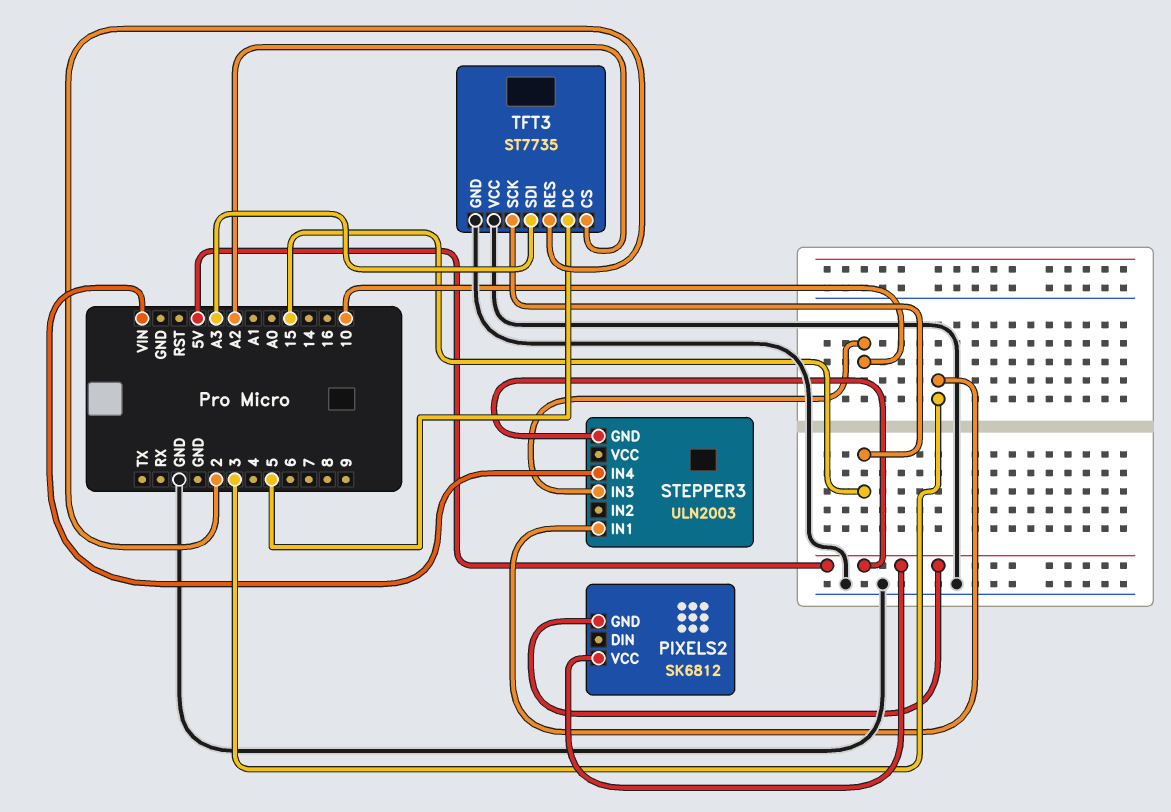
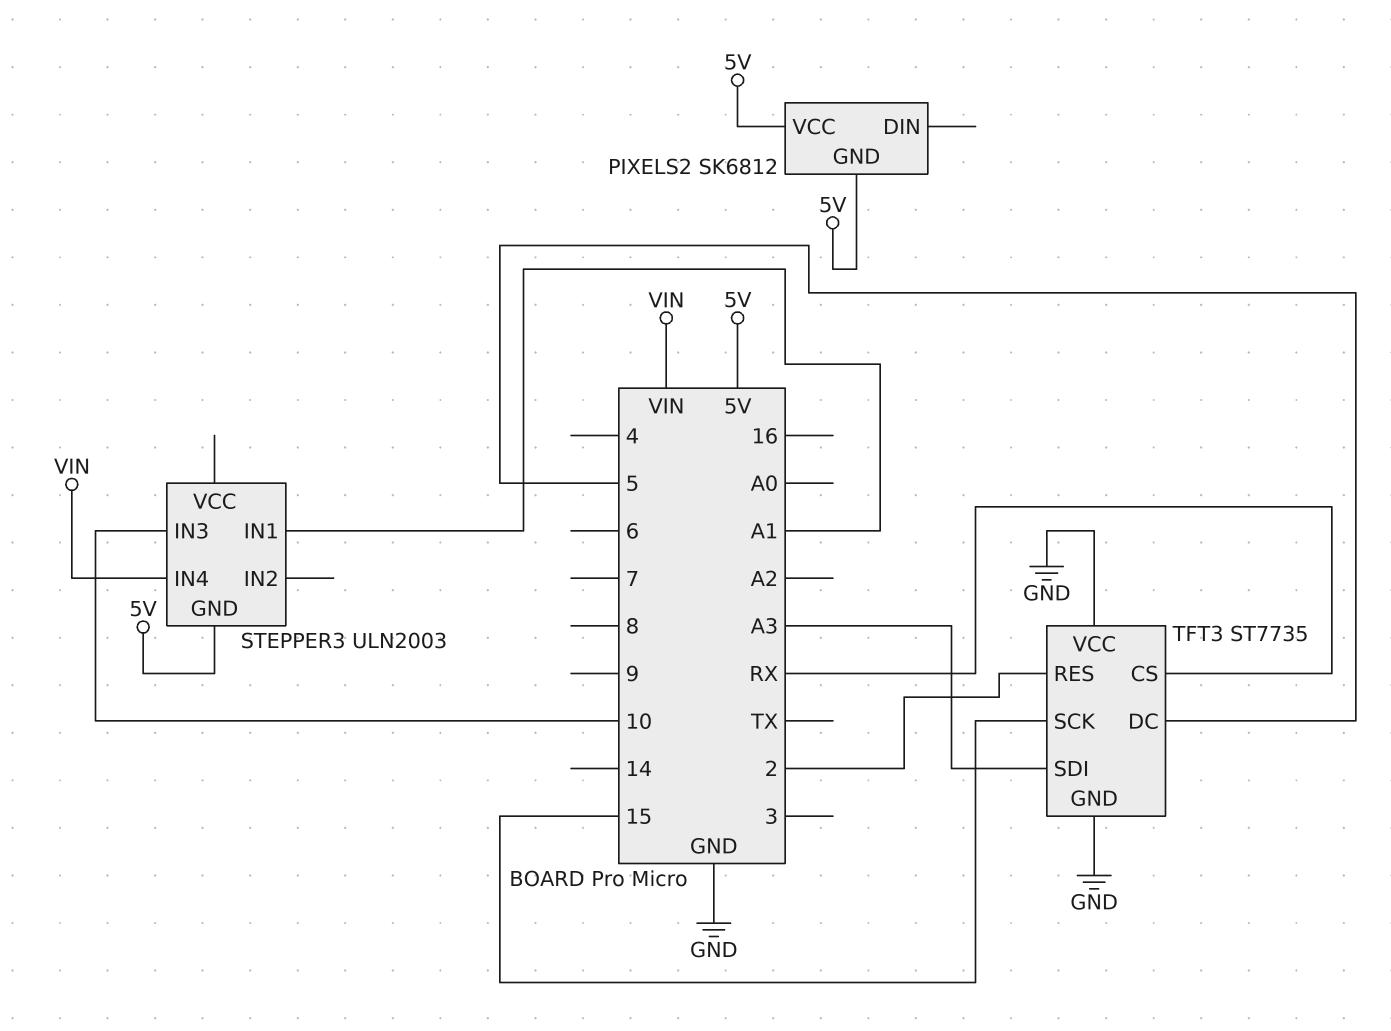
STEPPER3 pin IN1: 3 -> A1
TFT3 pin CS: A2 -> RX

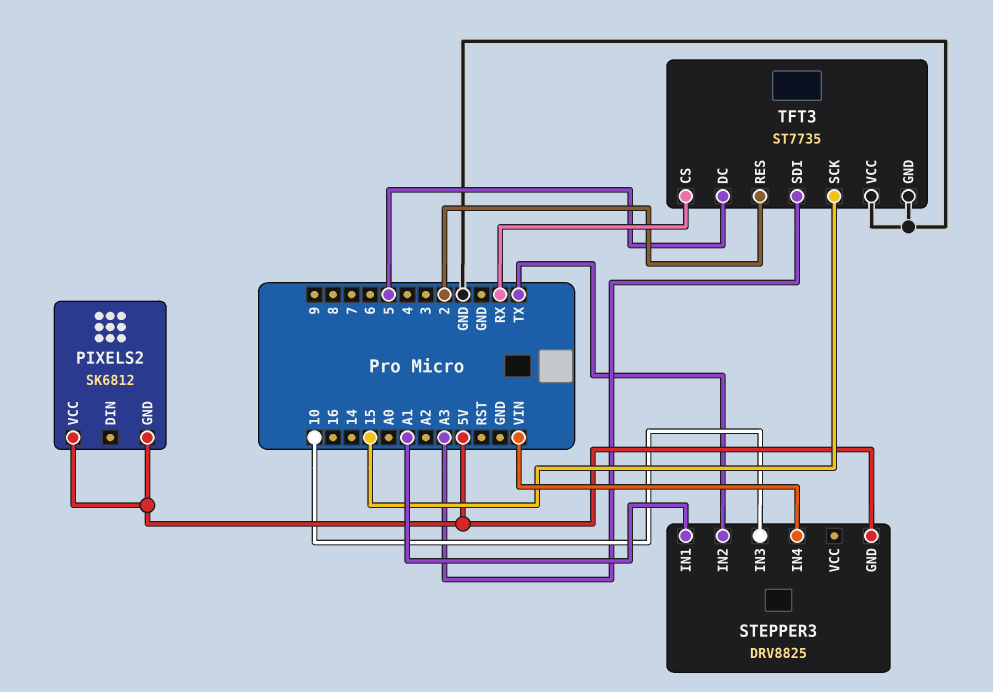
STEPPER3: ULN2003 -> DRV8825
STEPPER3 pin IN2: none -> TX

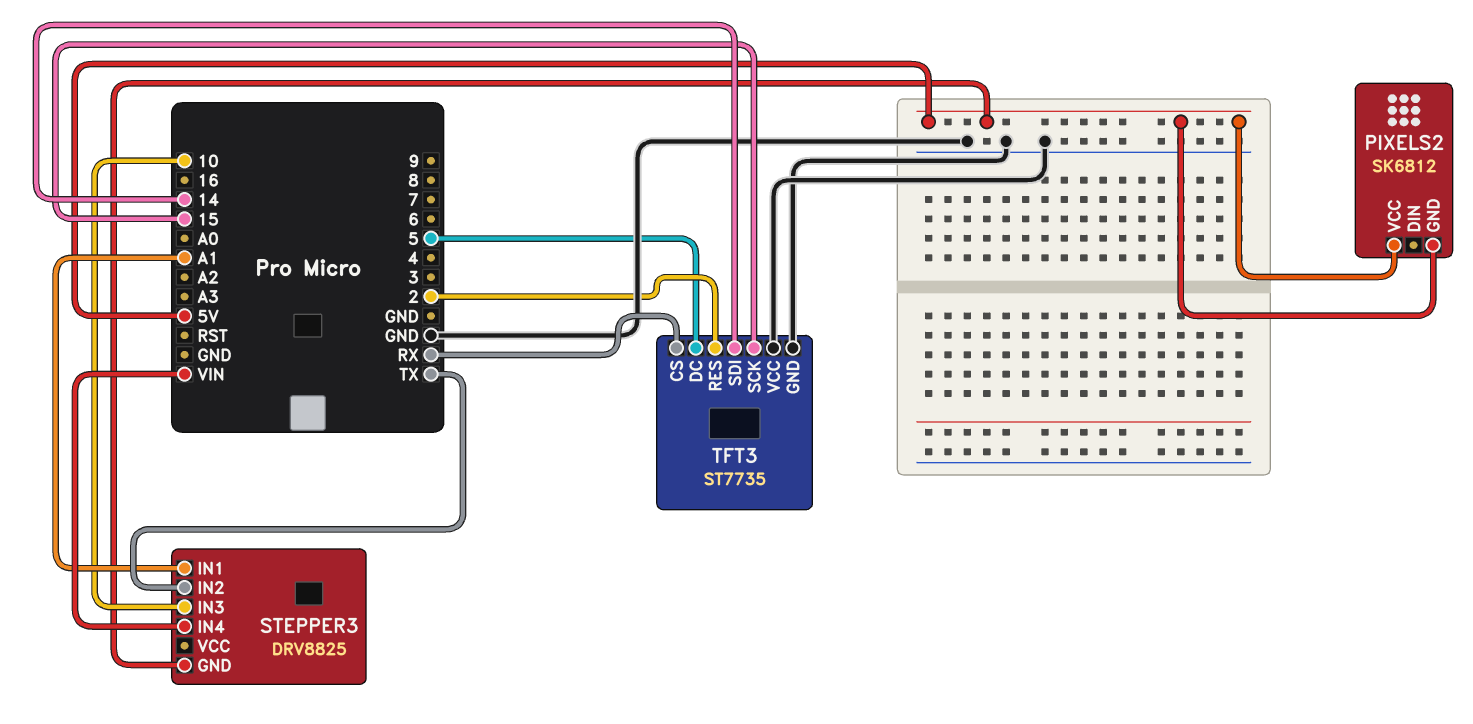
TFT3 pin SDI: A3 -> 14

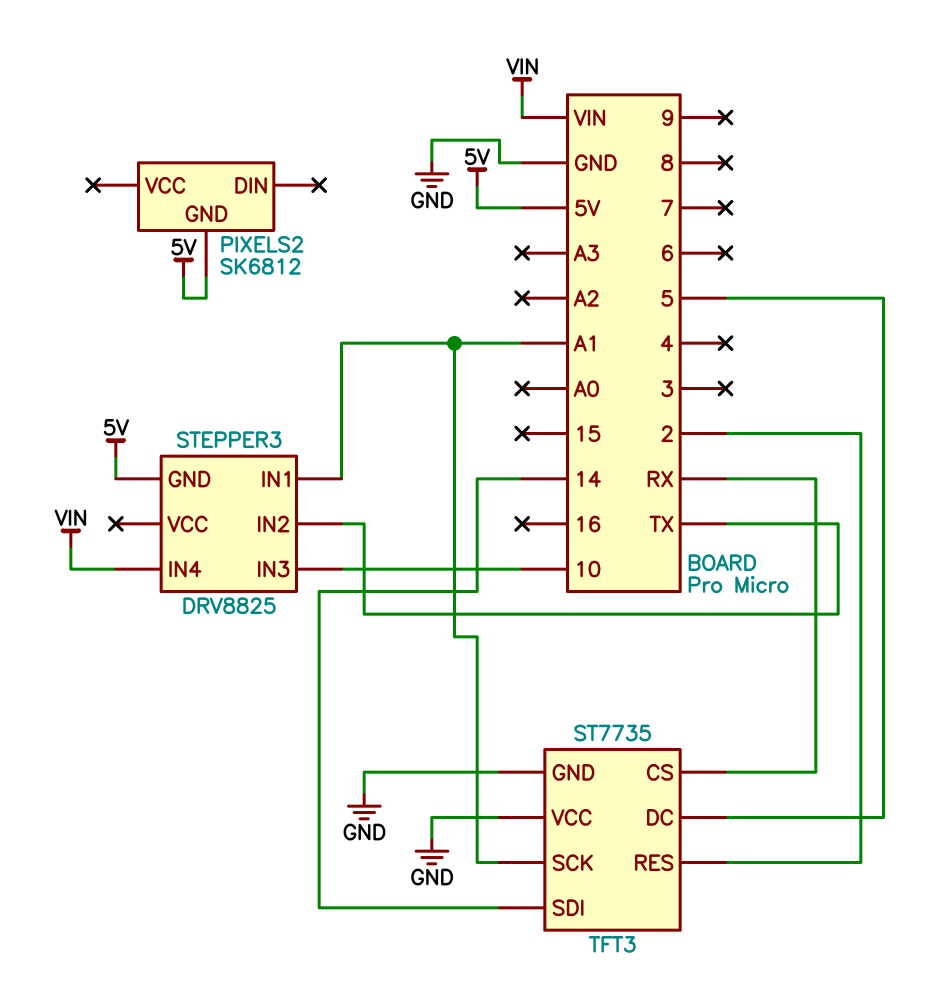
PIXELS2 pin VCC: 5V -> none
TFT3 pin SCK: 15 -> A1

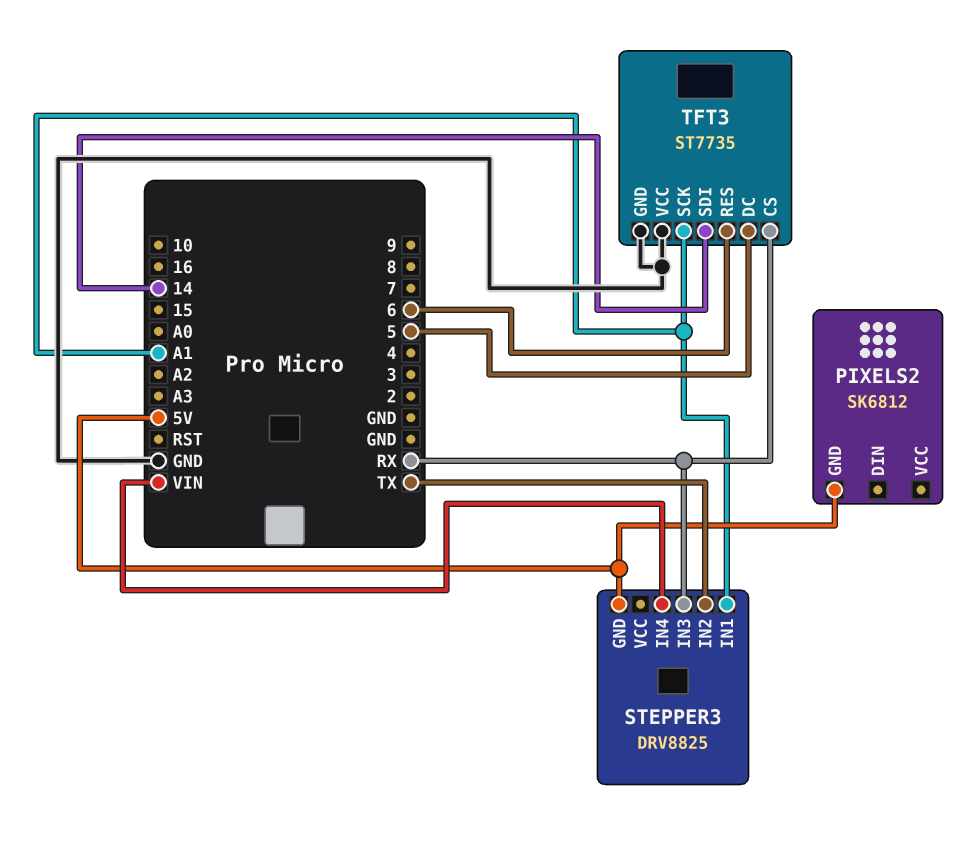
STEPPER3 pin IN3: 10 -> RX
TFT3 pin RES: 2 -> 6

